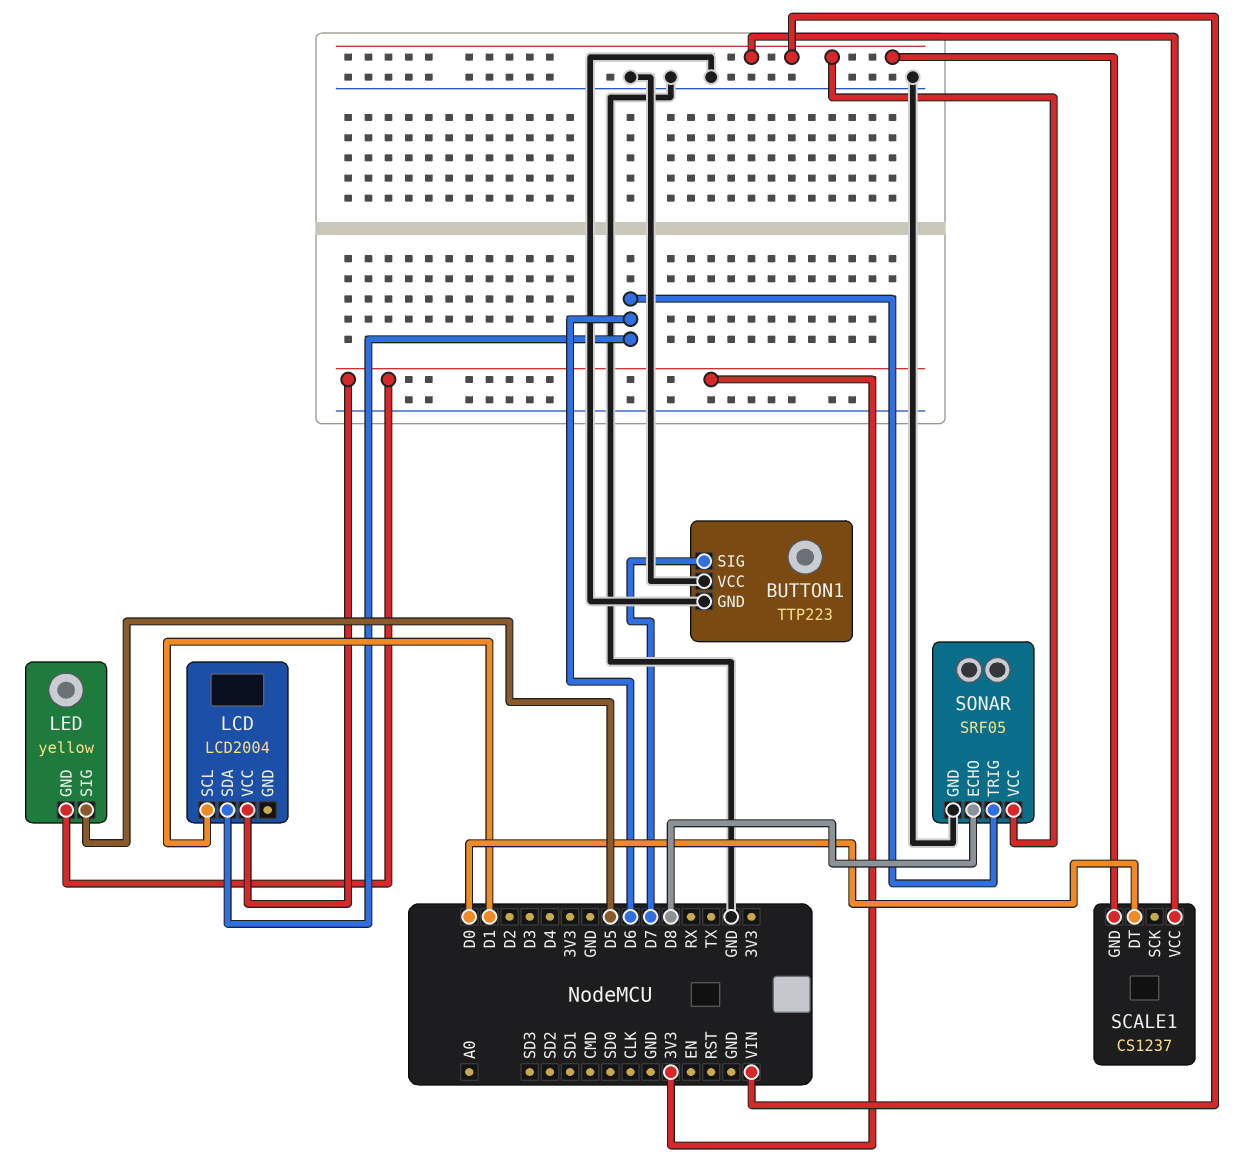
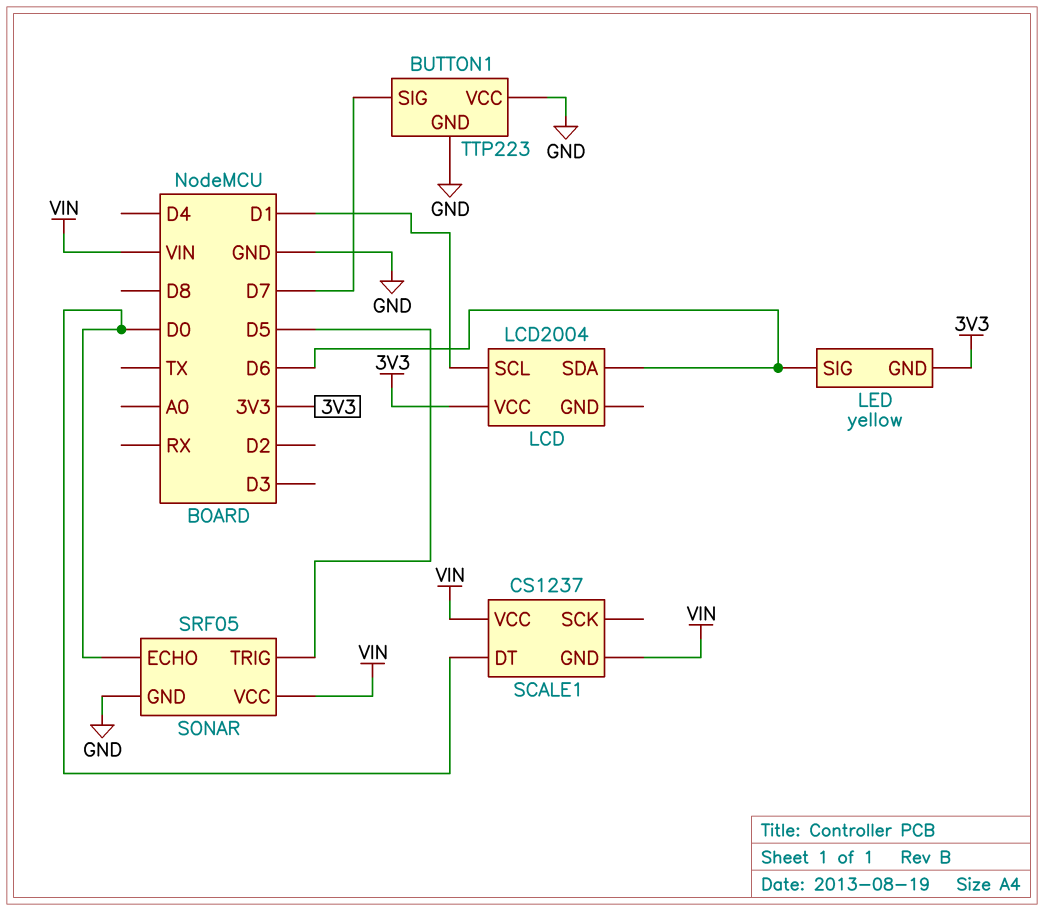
LED pin SIG: D5 -> D6
SONAR pin ECHO: D8 -> D0
SONAR pin TRIG: D6 -> D5

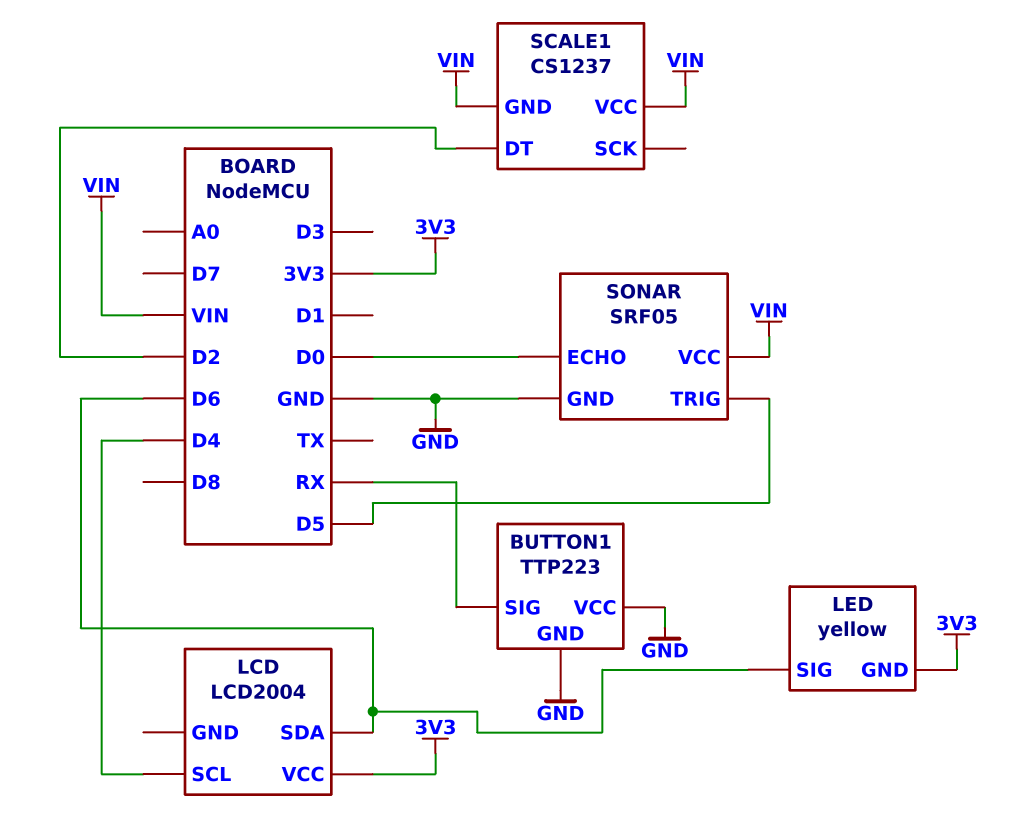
BUTTON1 pin SIG: D7 -> RX
LCD pin SCL: D1 -> D4
SCALE1 pin DT: D0 -> D2

